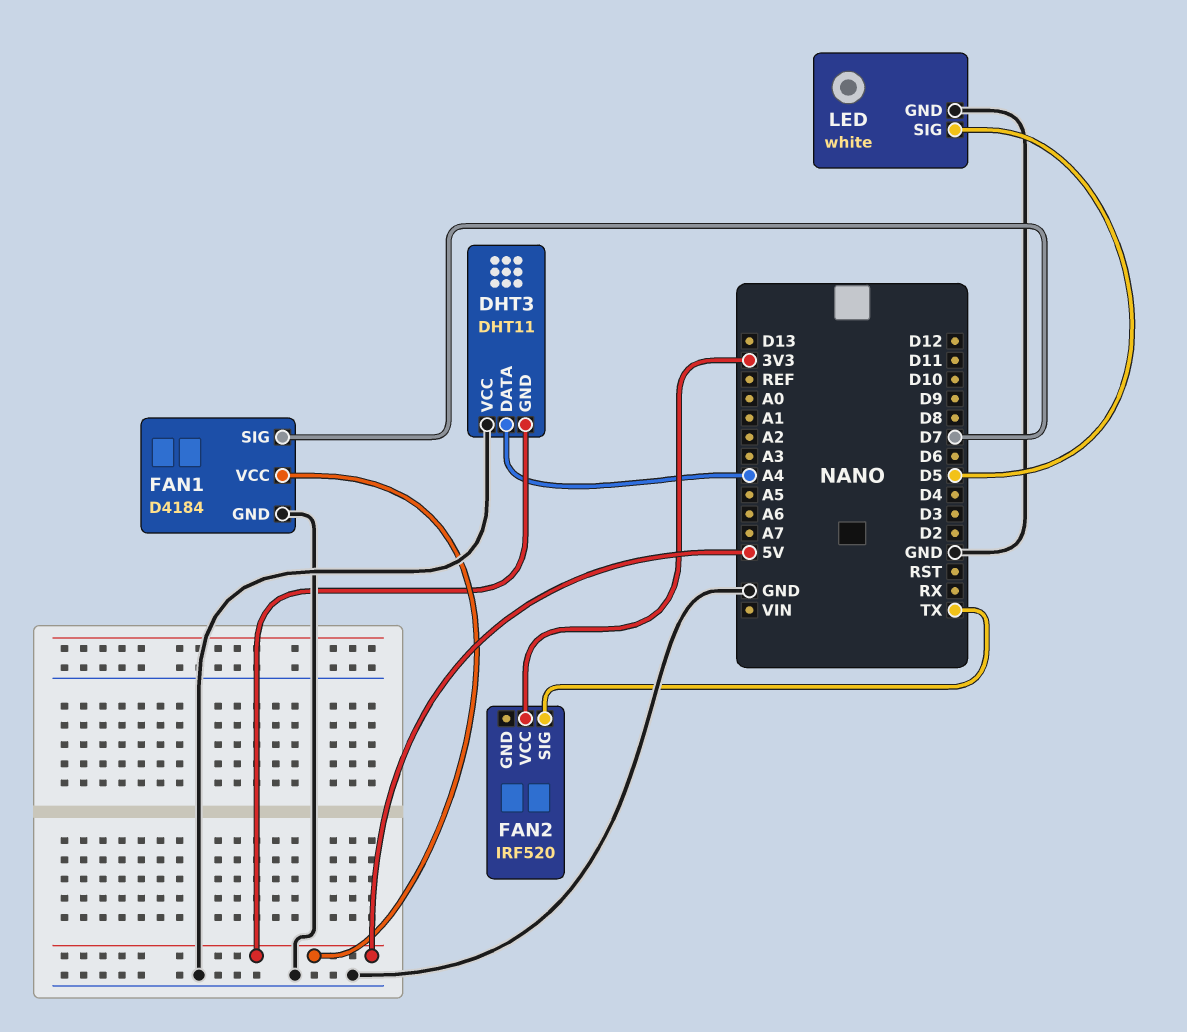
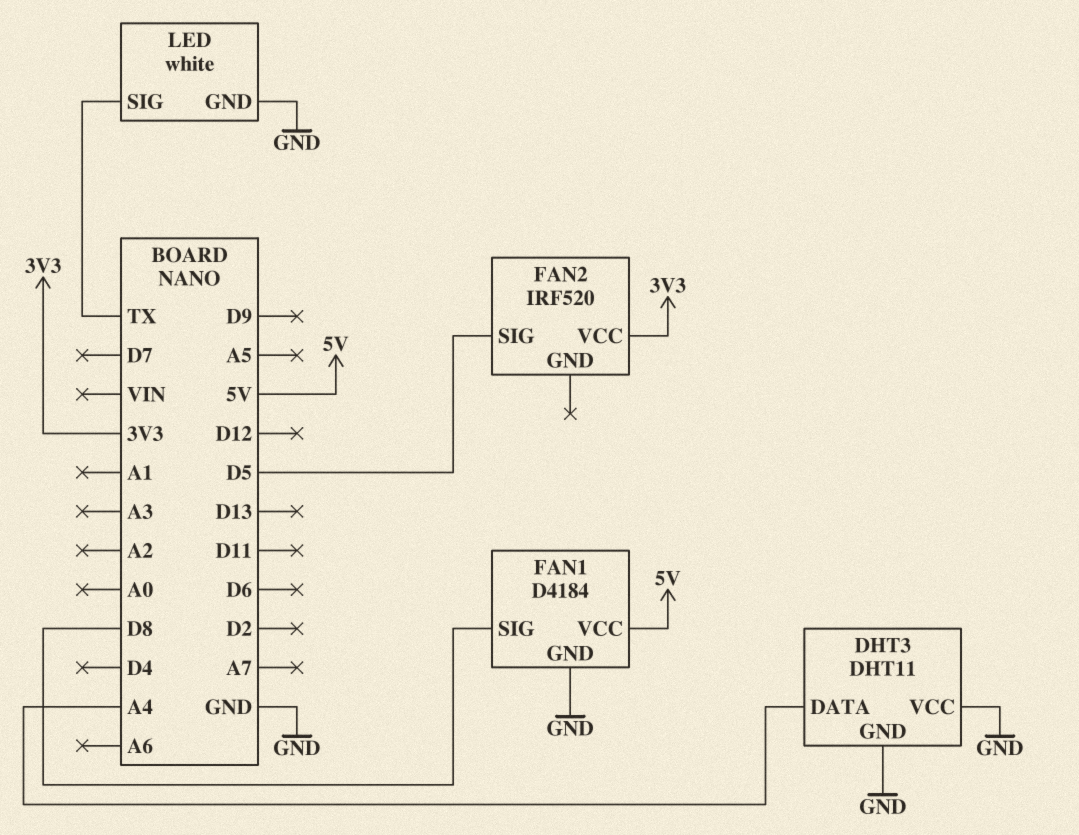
DHT3 pin GND: 5V -> GND
FAN1 pin SIG: D7 -> D8
FAN2 pin SIG: TX -> D5
LED pin SIG: D5 -> TX

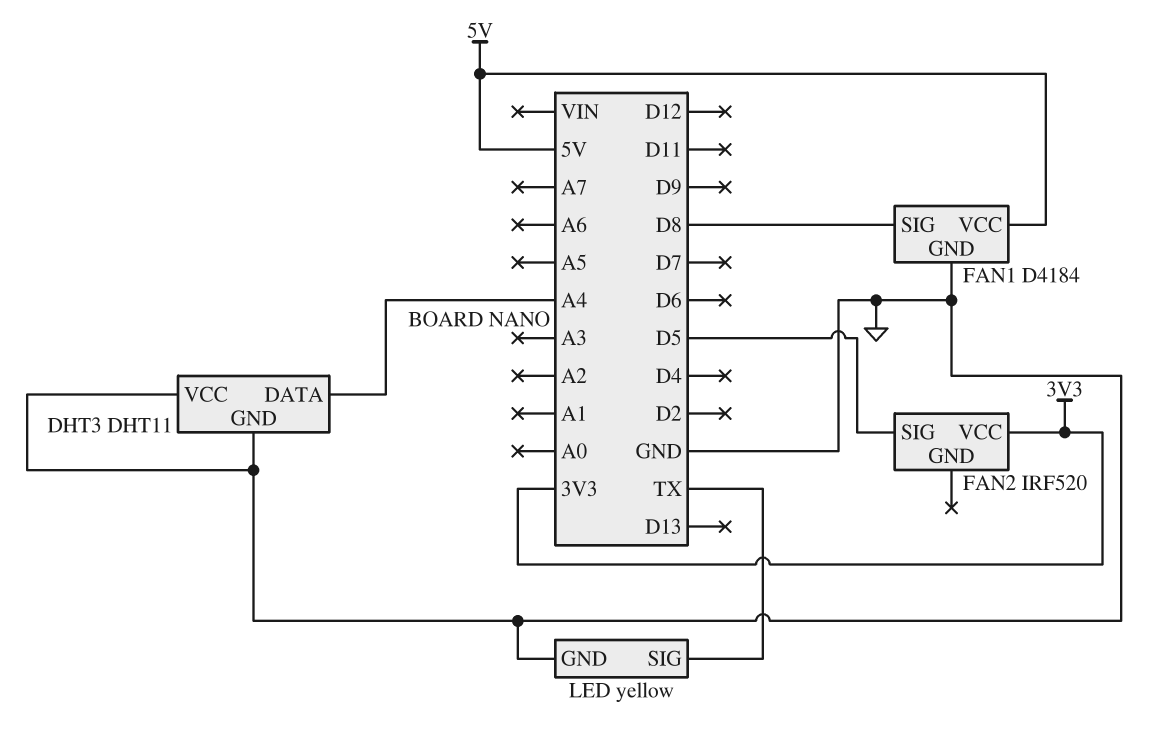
LED: white -> yellow

